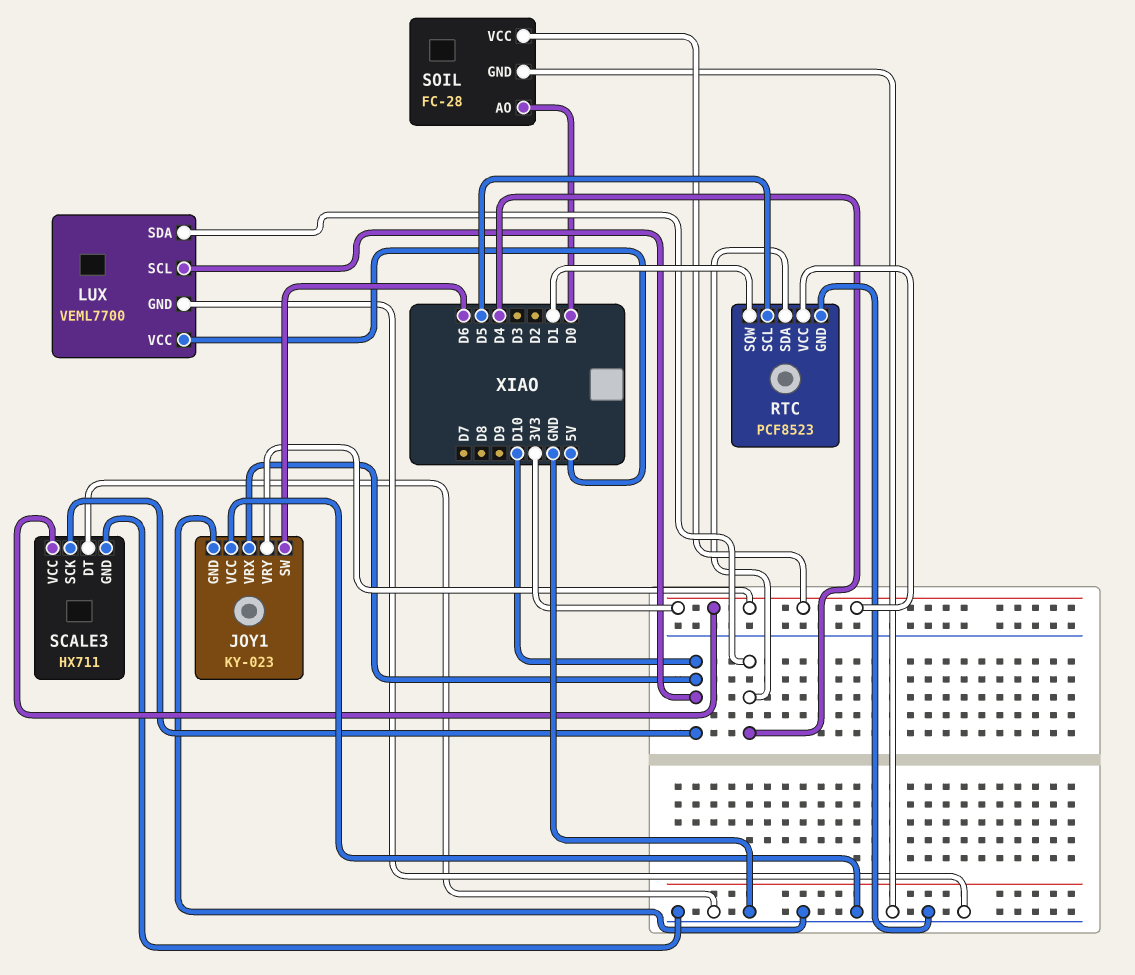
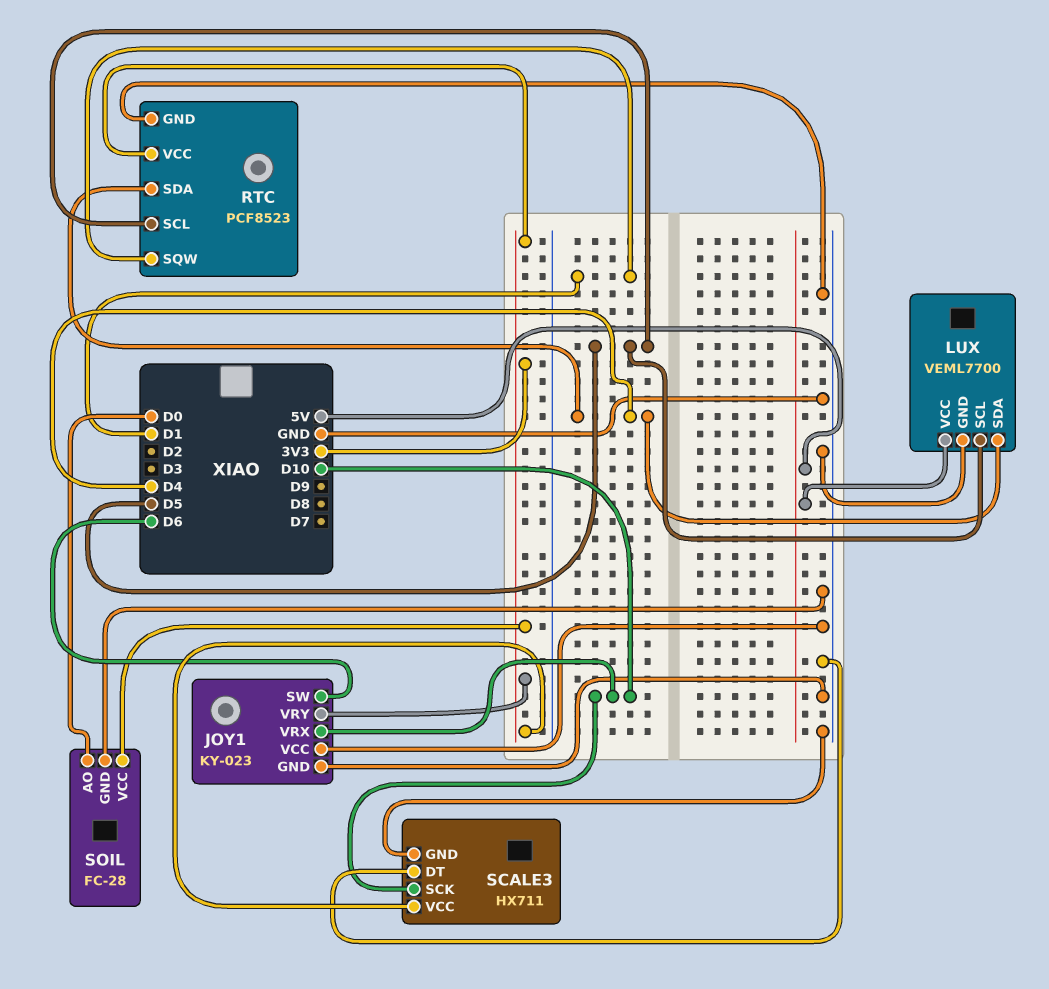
LUX pin SCL: D10 -> D5

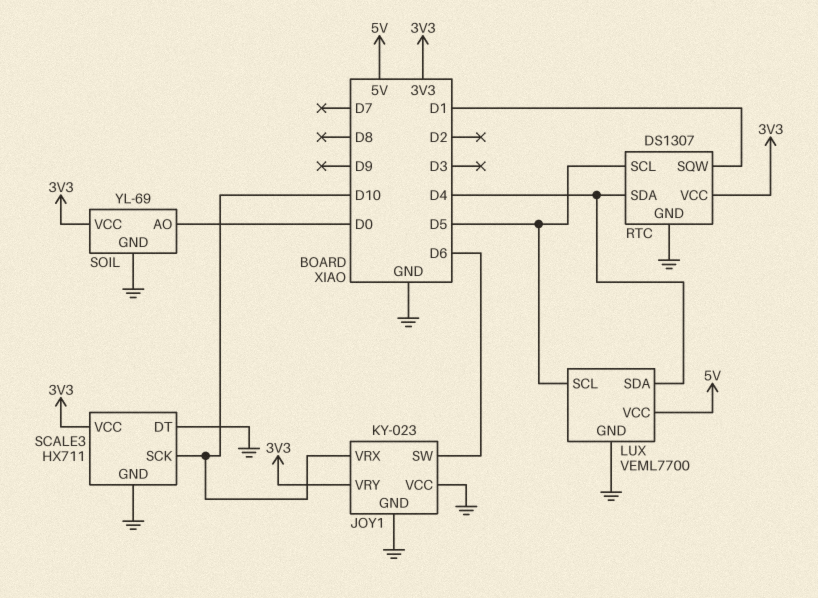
RTC: PCF8523 -> DS1307
SOIL: FC-28 -> YL-69

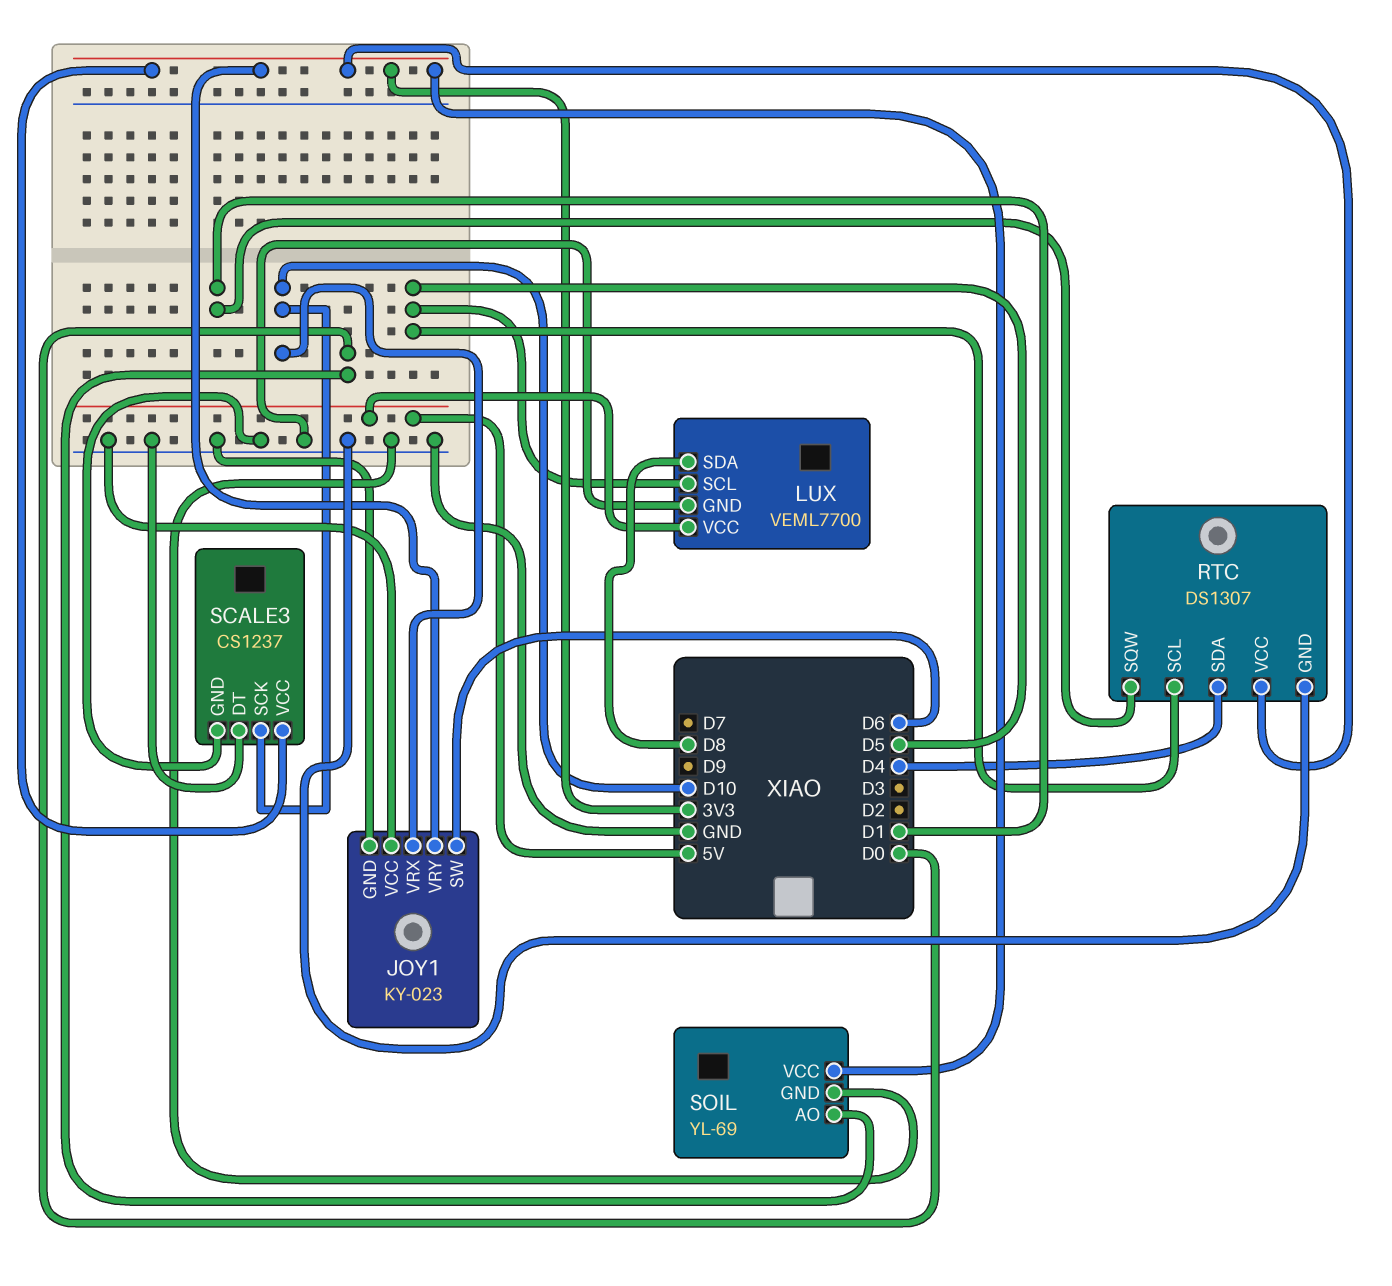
LUX pin SDA: D4 -> D8
SCALE3: HX711 -> CS1237

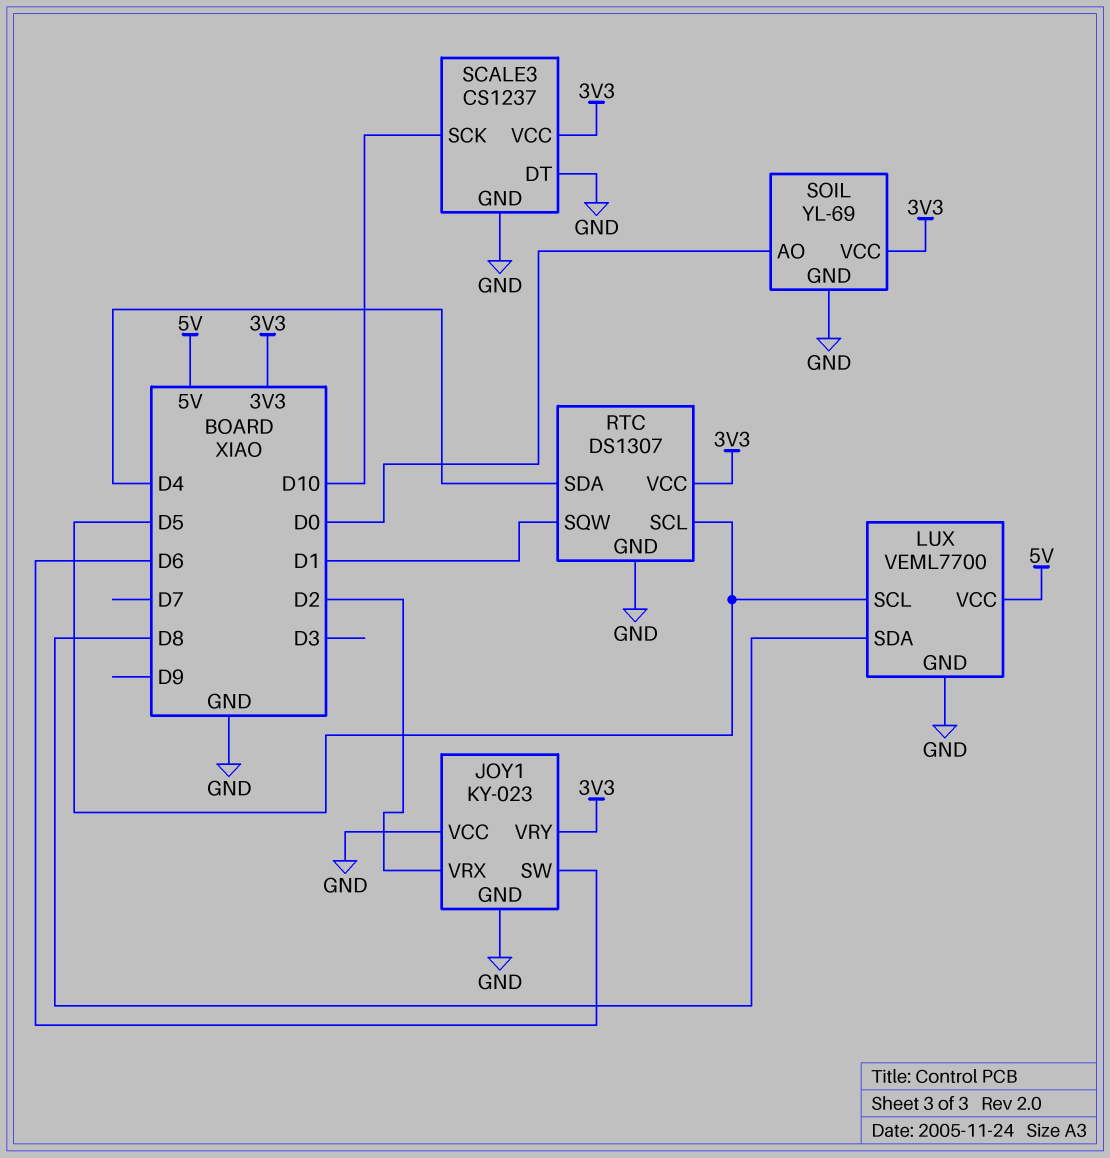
JOY1 pin VRX: D10 -> D2

